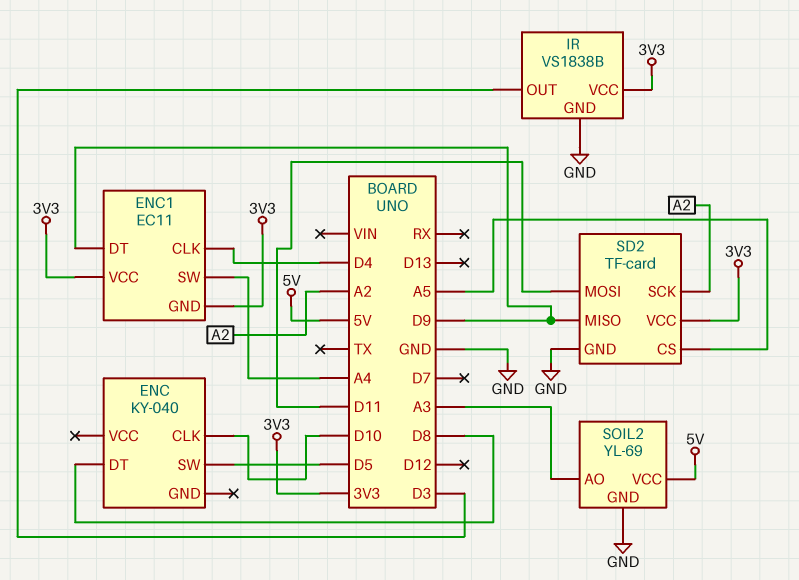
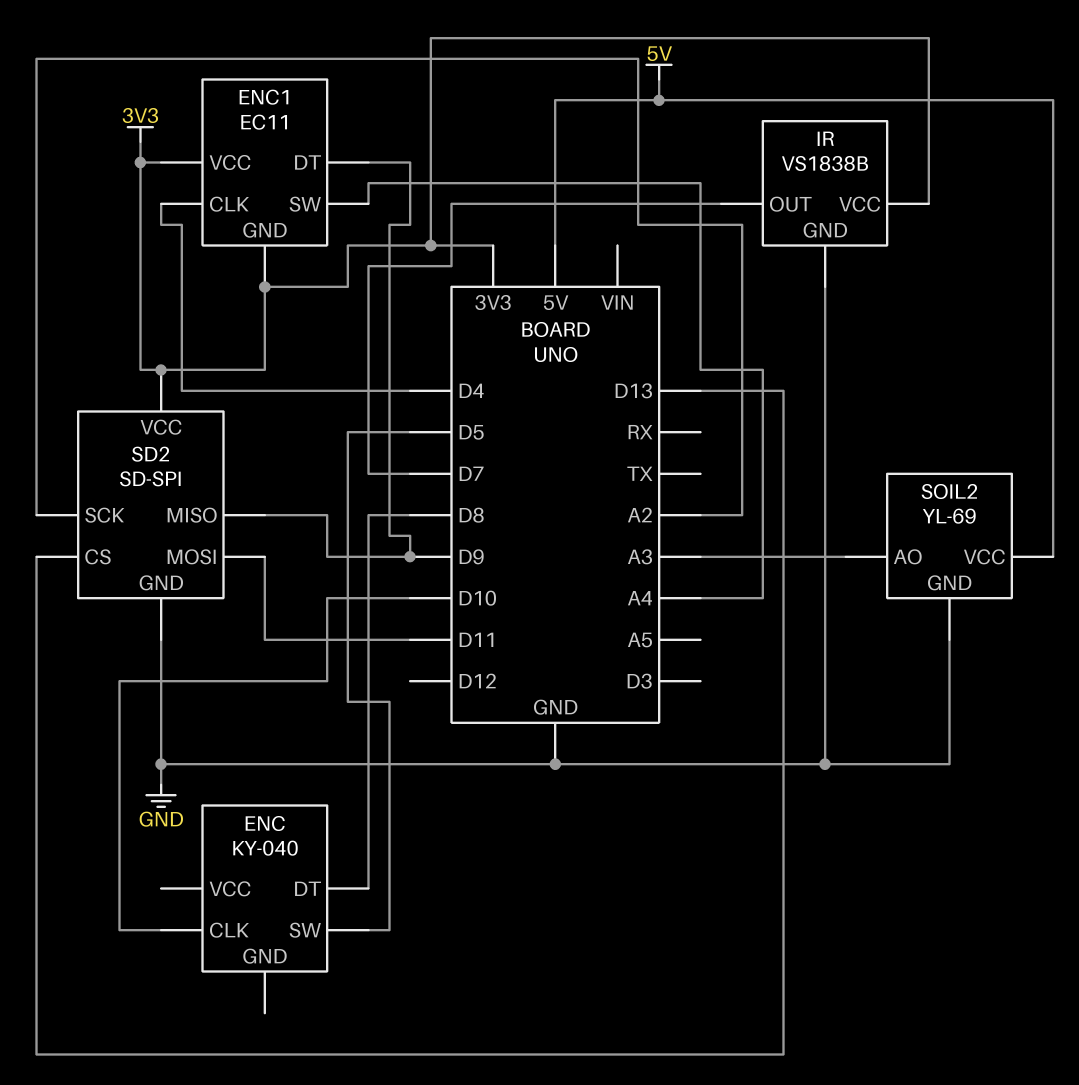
IR pin OUT: D3 -> D7
SD2: TF-card -> SD-SPI
SD2 pin CS: A5 -> D13

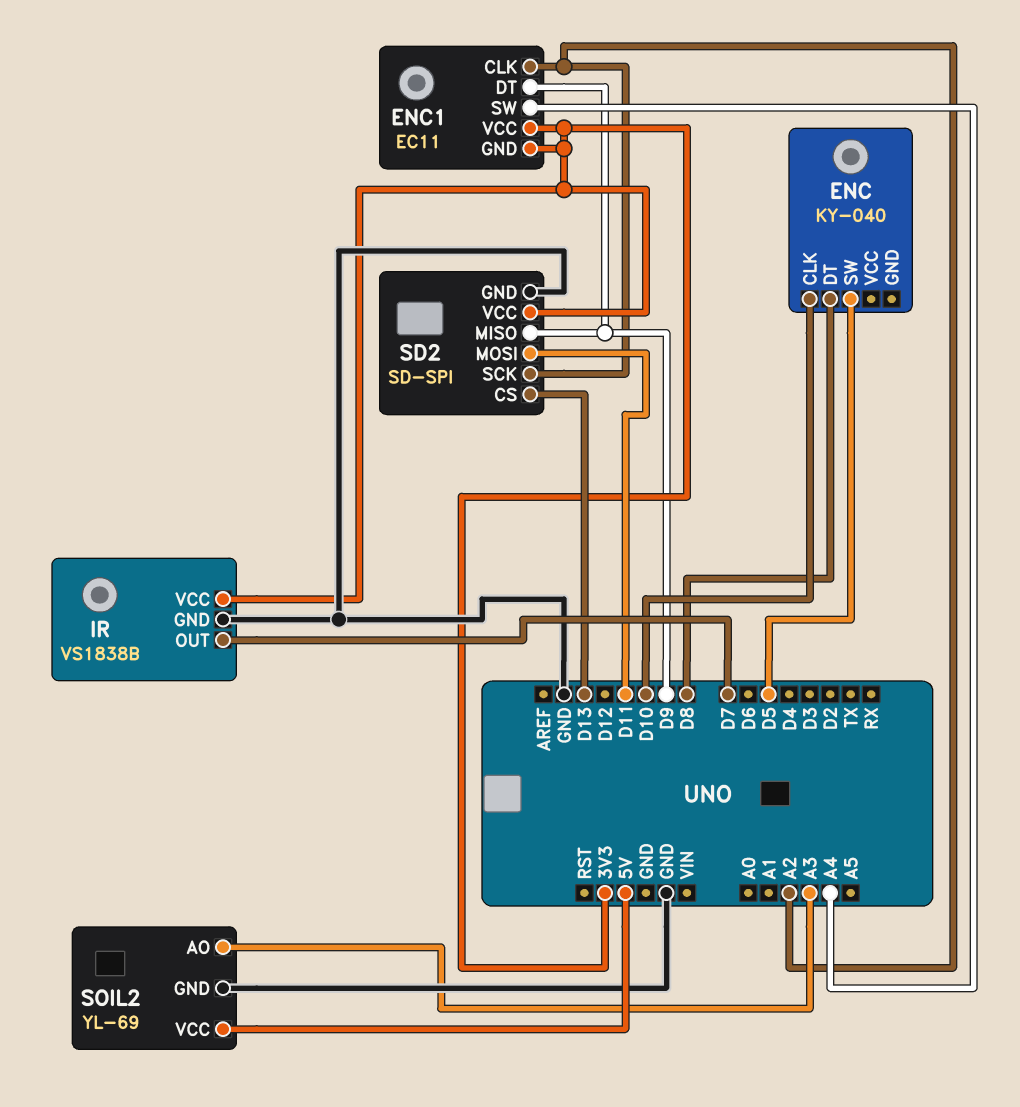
ENC1 pin CLK: D4 -> A2

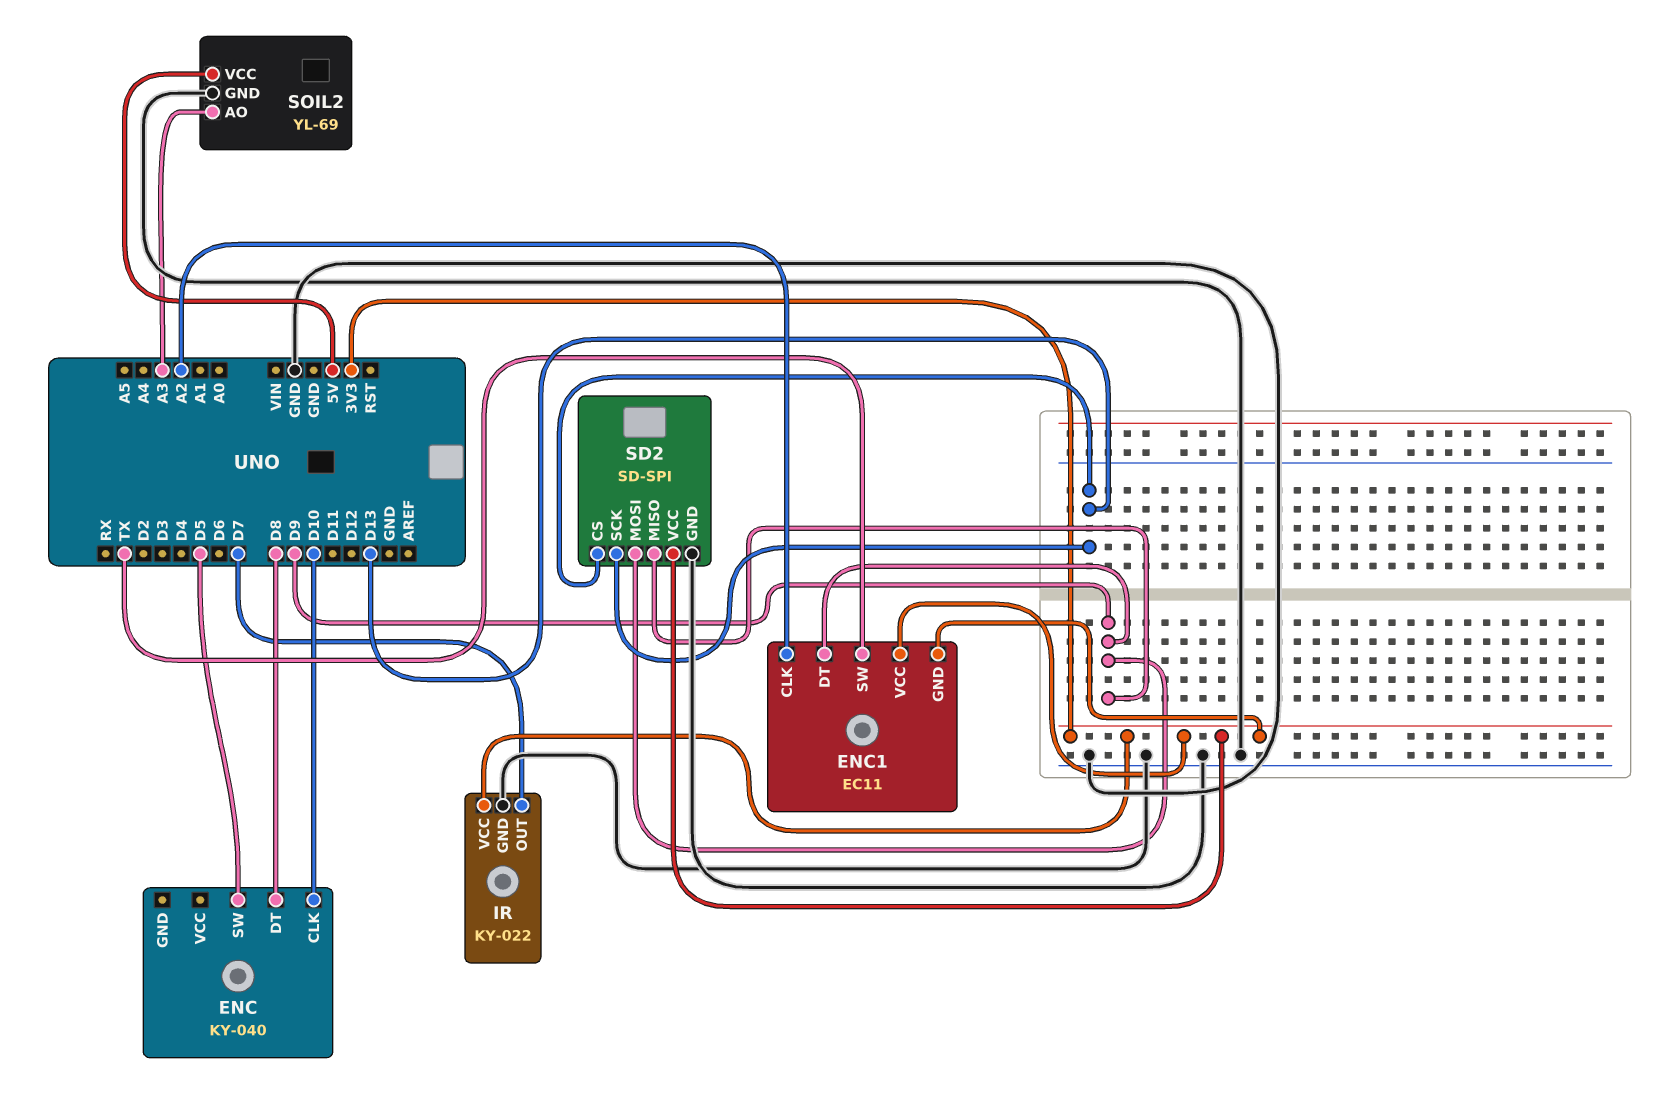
ENC1 pin SW: A4 -> TX
IR: VS1838B -> KY-022
SD2 pin MOSI: D11 -> D9
SD2 pin SCK: A2 -> D13

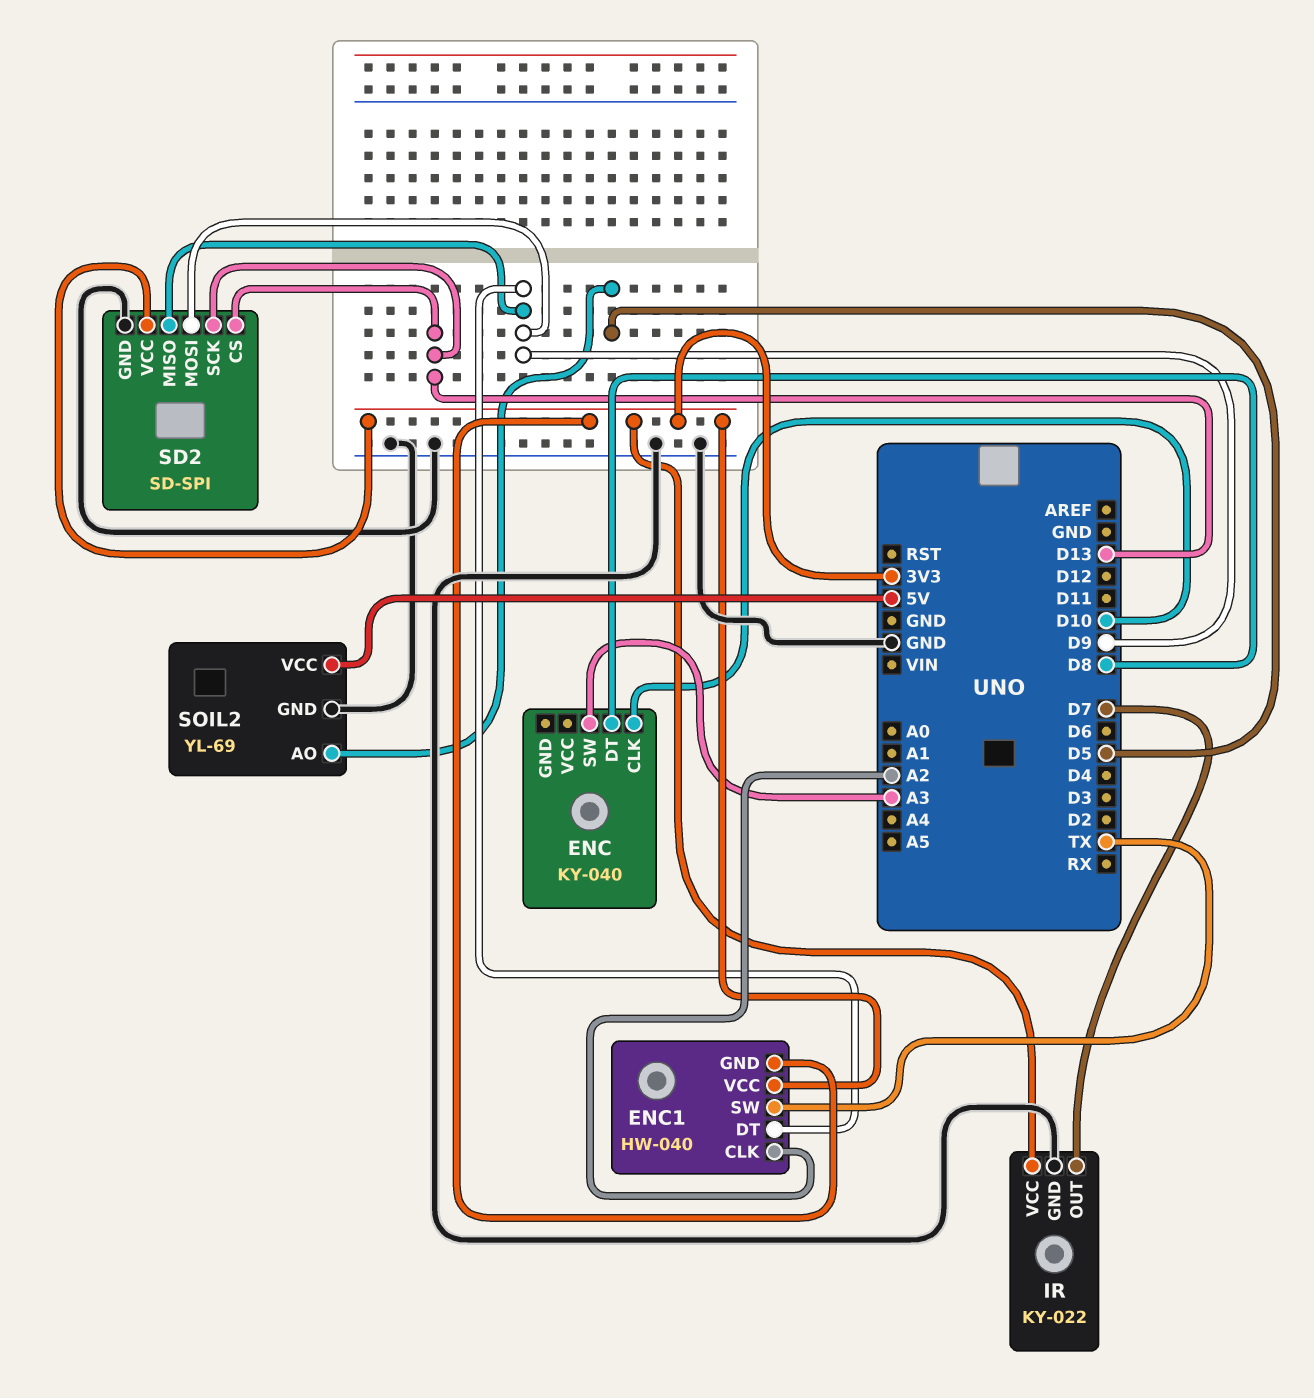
ENC pin SW: D5 -> A3
ENC1: EC11 -> HW-040
SOIL2 pin AO: A3 -> D5

